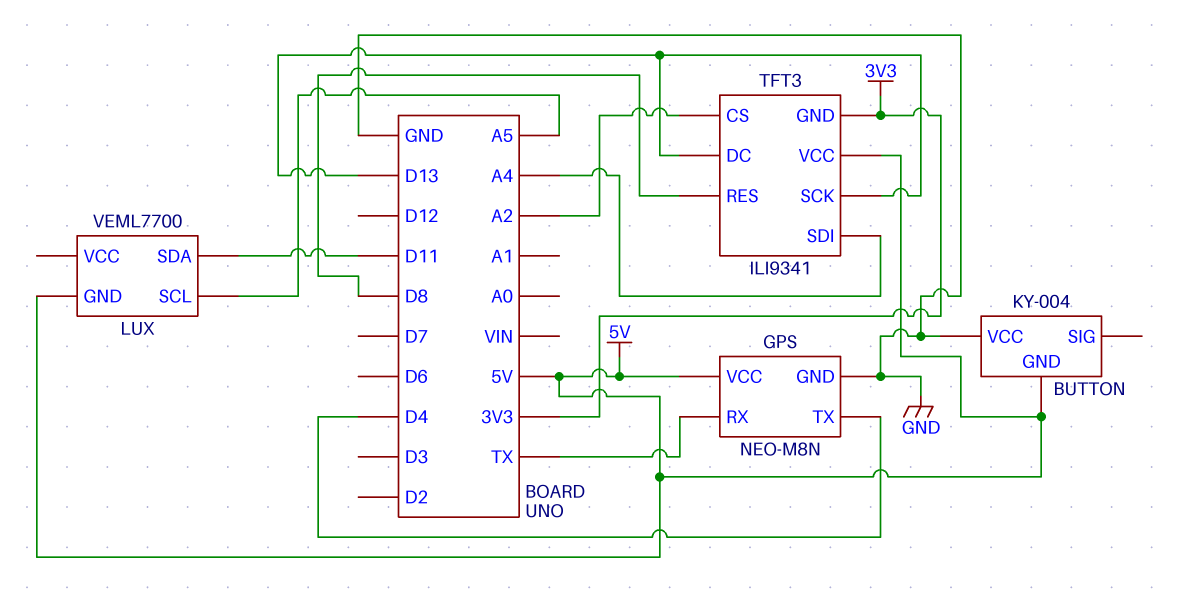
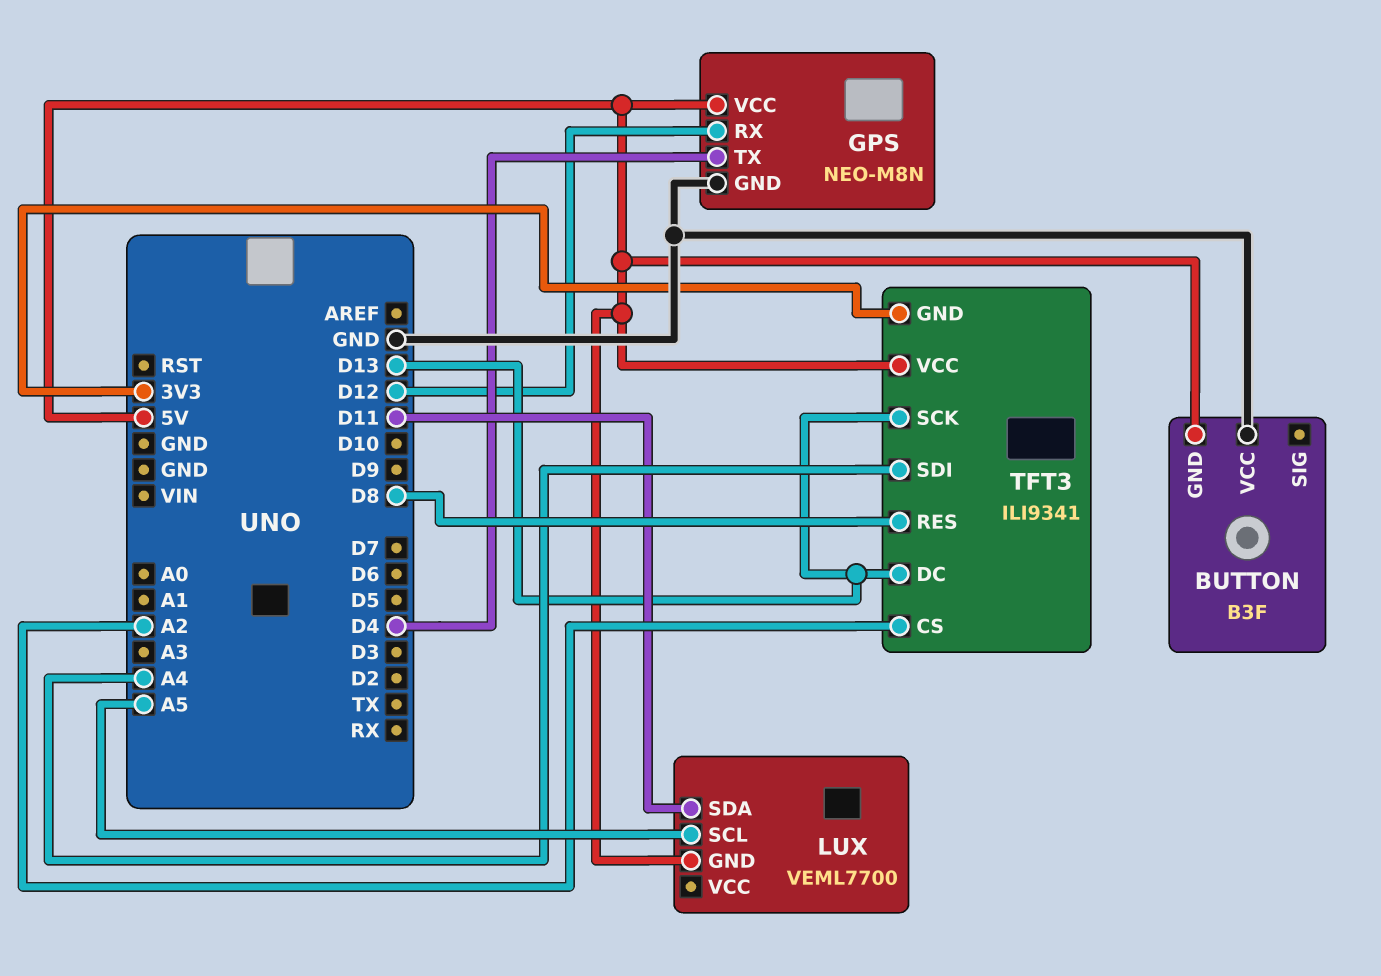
BUTTON: KY-004 -> B3F
GPS pin RX: TX -> D12

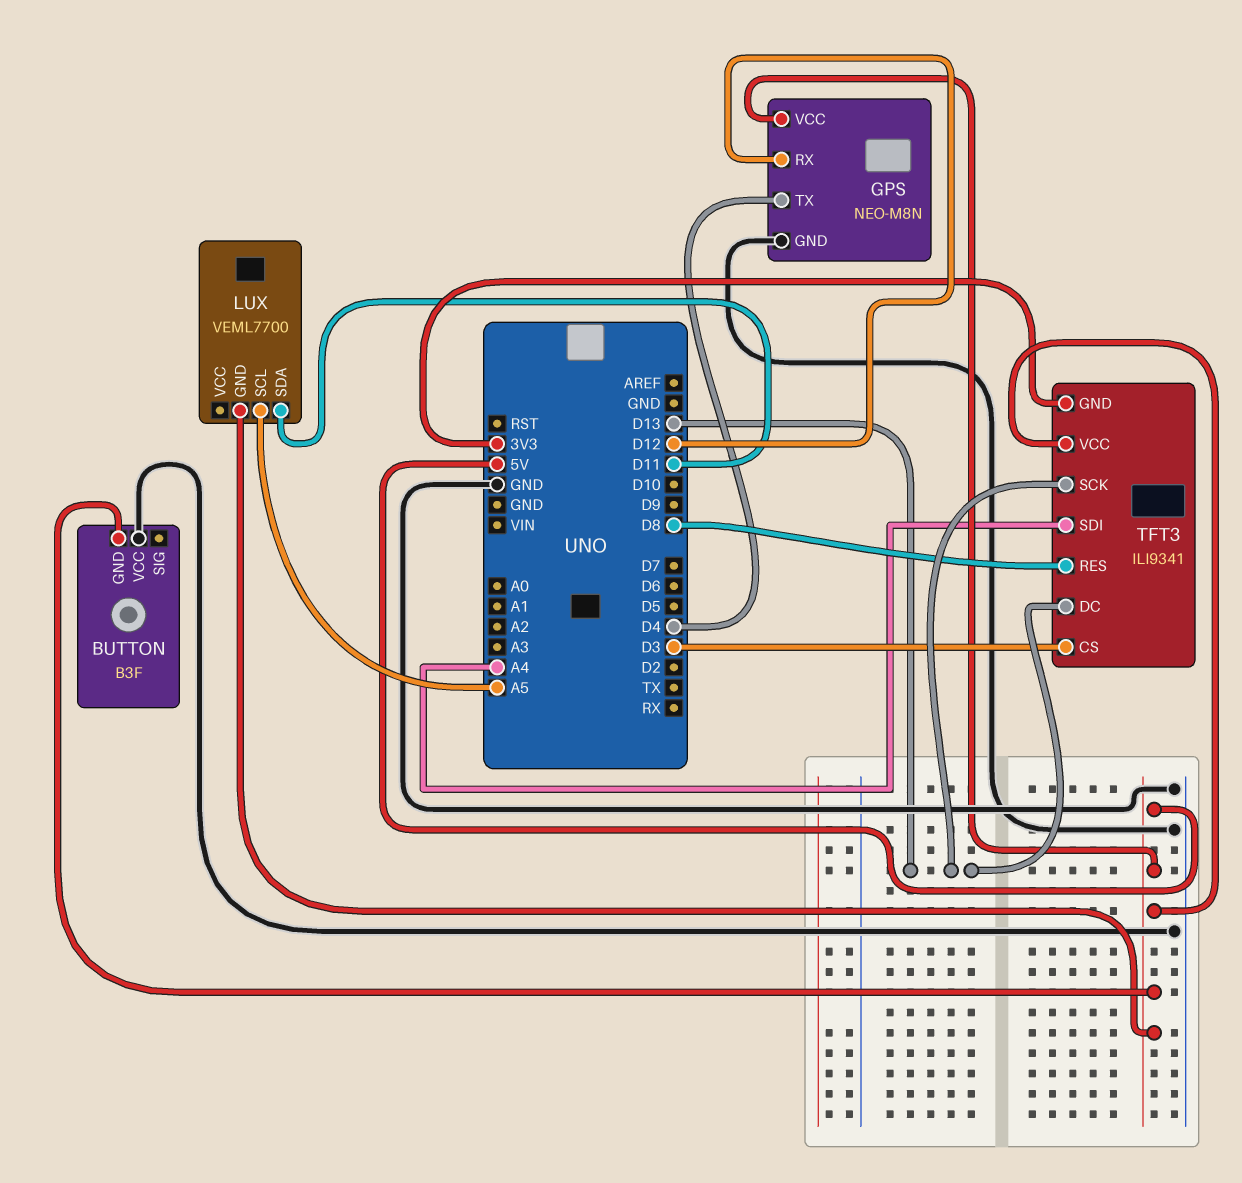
TFT3 pin CS: A2 -> D3

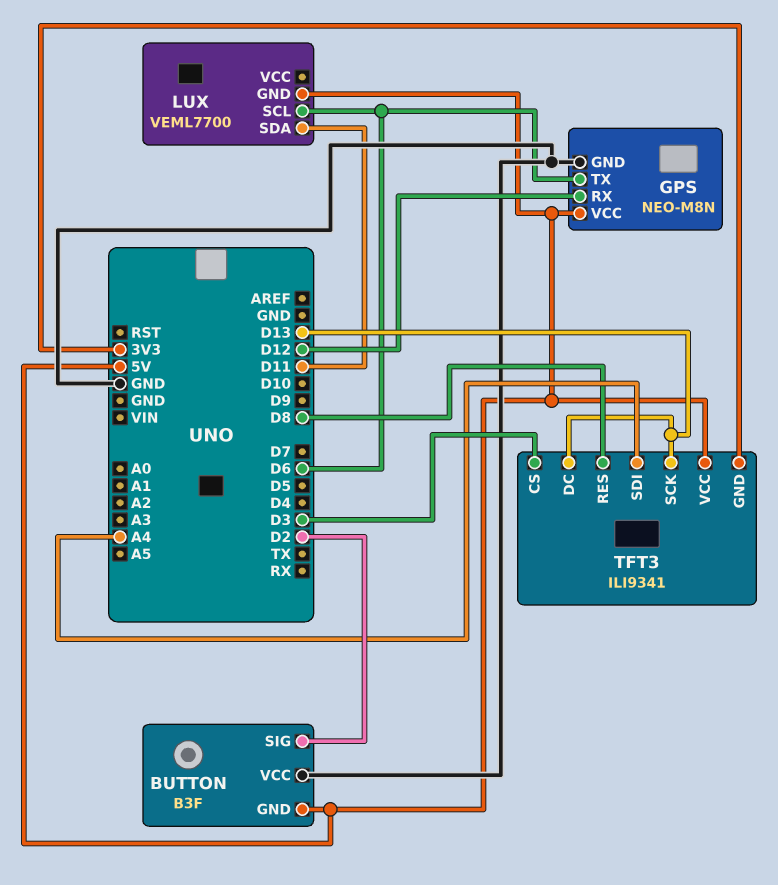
BUTTON pin SIG: none -> D2
GPS pin TX: D4 -> D6
LUX pin SCL: A5 -> D6

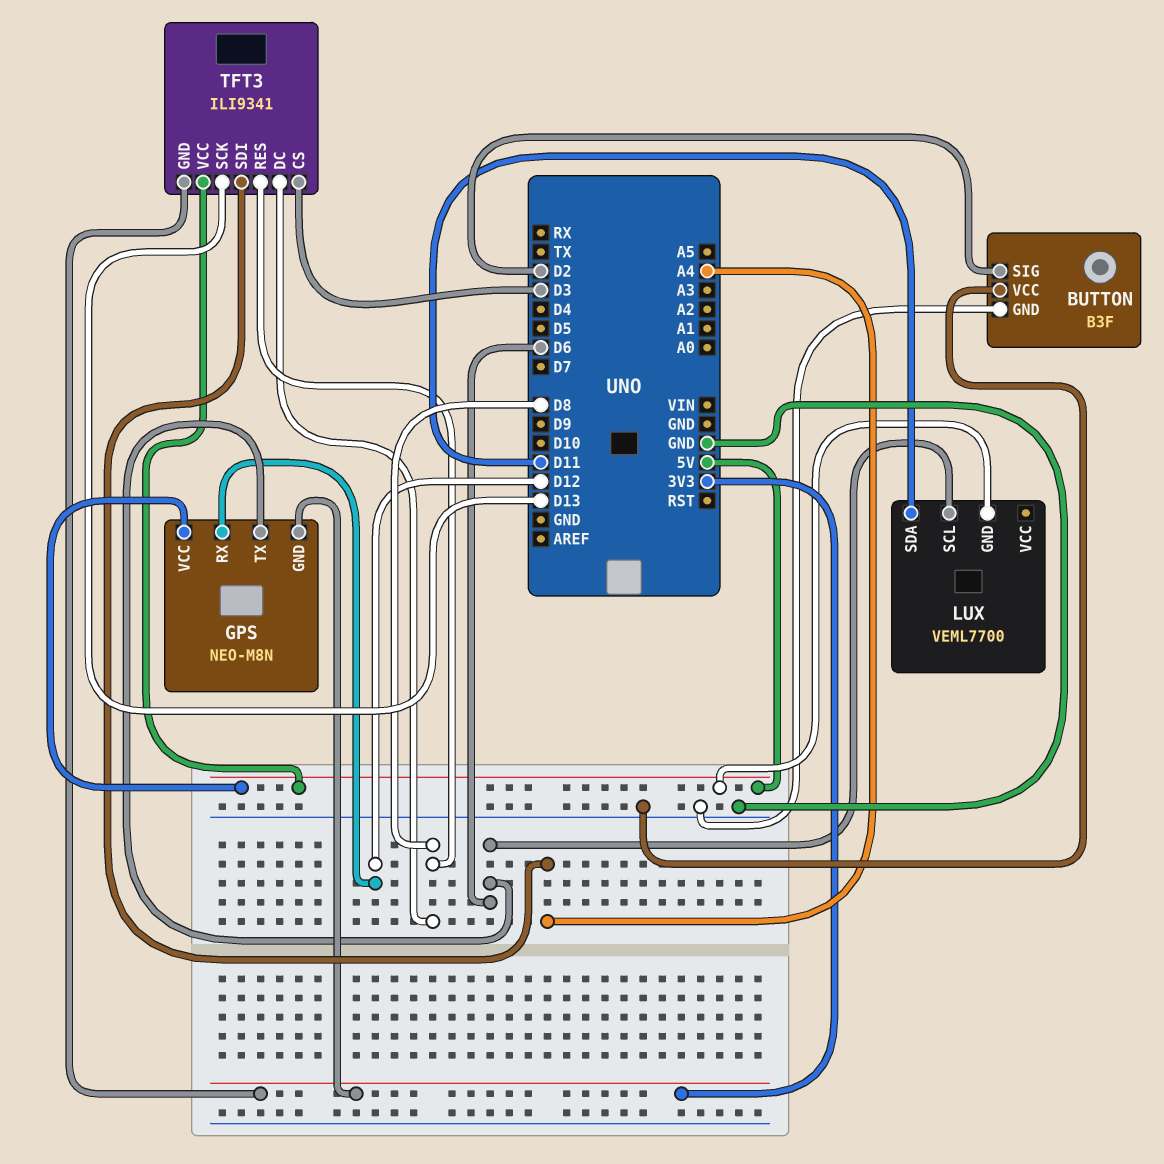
BUTTON pin GND: 5V -> GND
GPS pin GND: GND -> 3V3
TFT3 pin DC: D13 -> D8

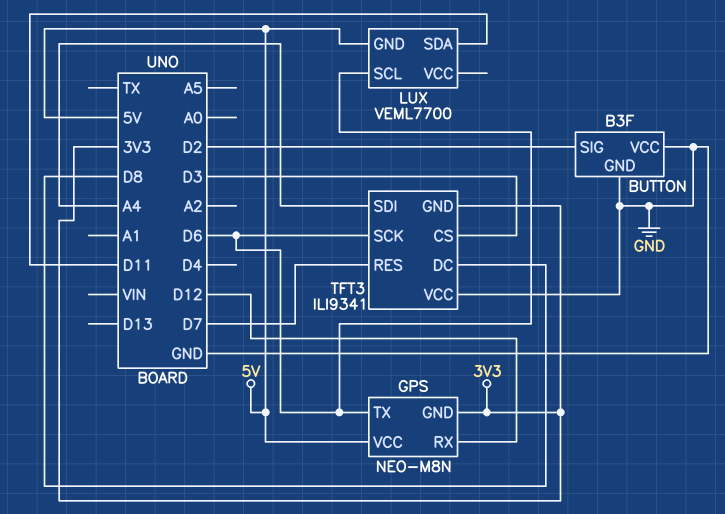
TFT3 pin RES: D8 -> D7
TFT3 pin SCK: D13 -> D6
TFT3 pin VCC: 5V -> GND

